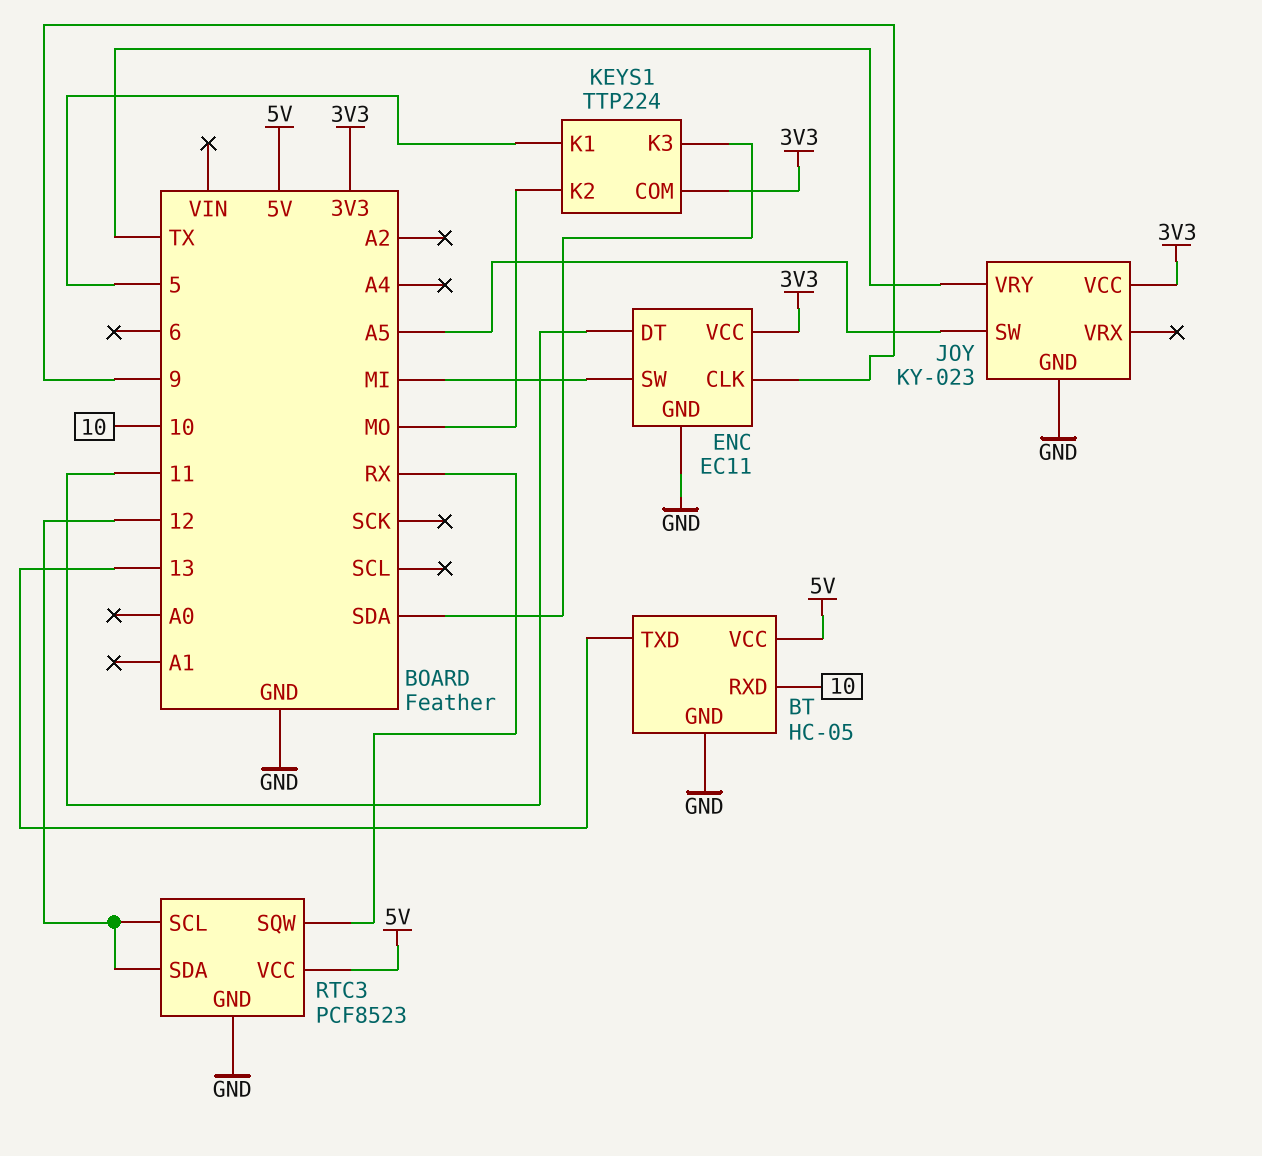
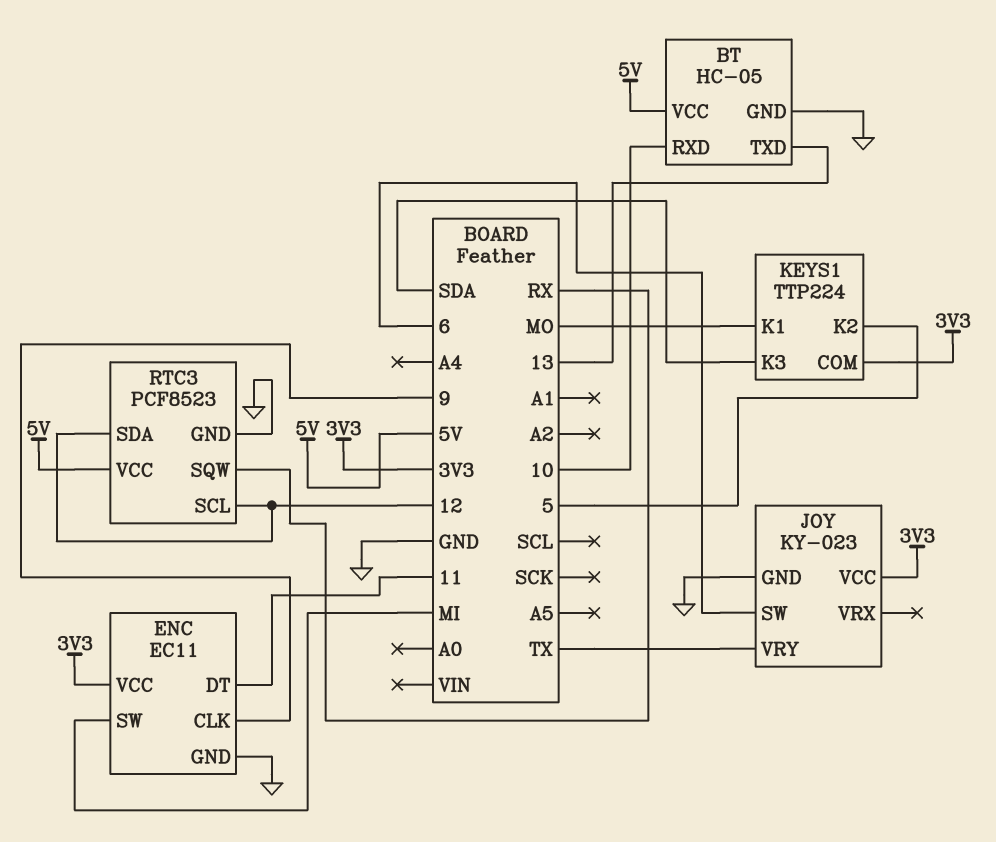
JOY pin SW: A5 -> 6
KEYS1 pin K1: 5 -> MO
KEYS1 pin K2: MO -> 5

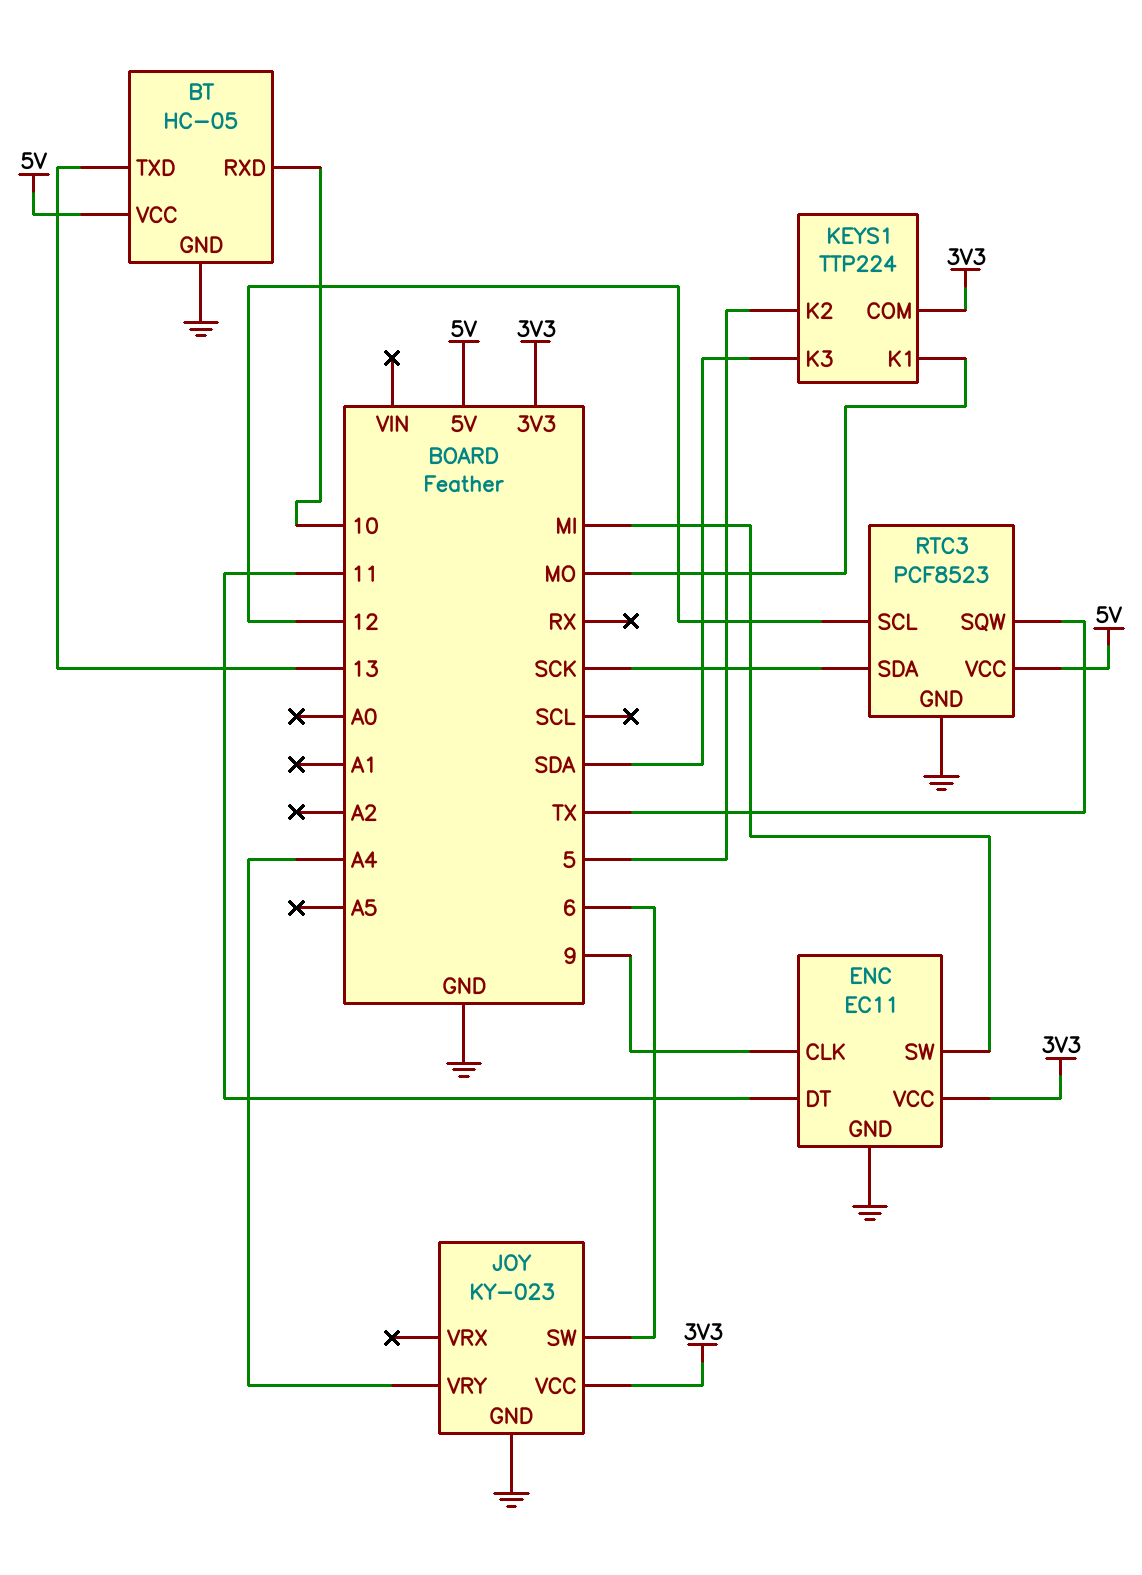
JOY pin VRY: TX -> A4
RTC3 pin SDA: 12 -> SCK
RTC3 pin SQW: RX -> TX

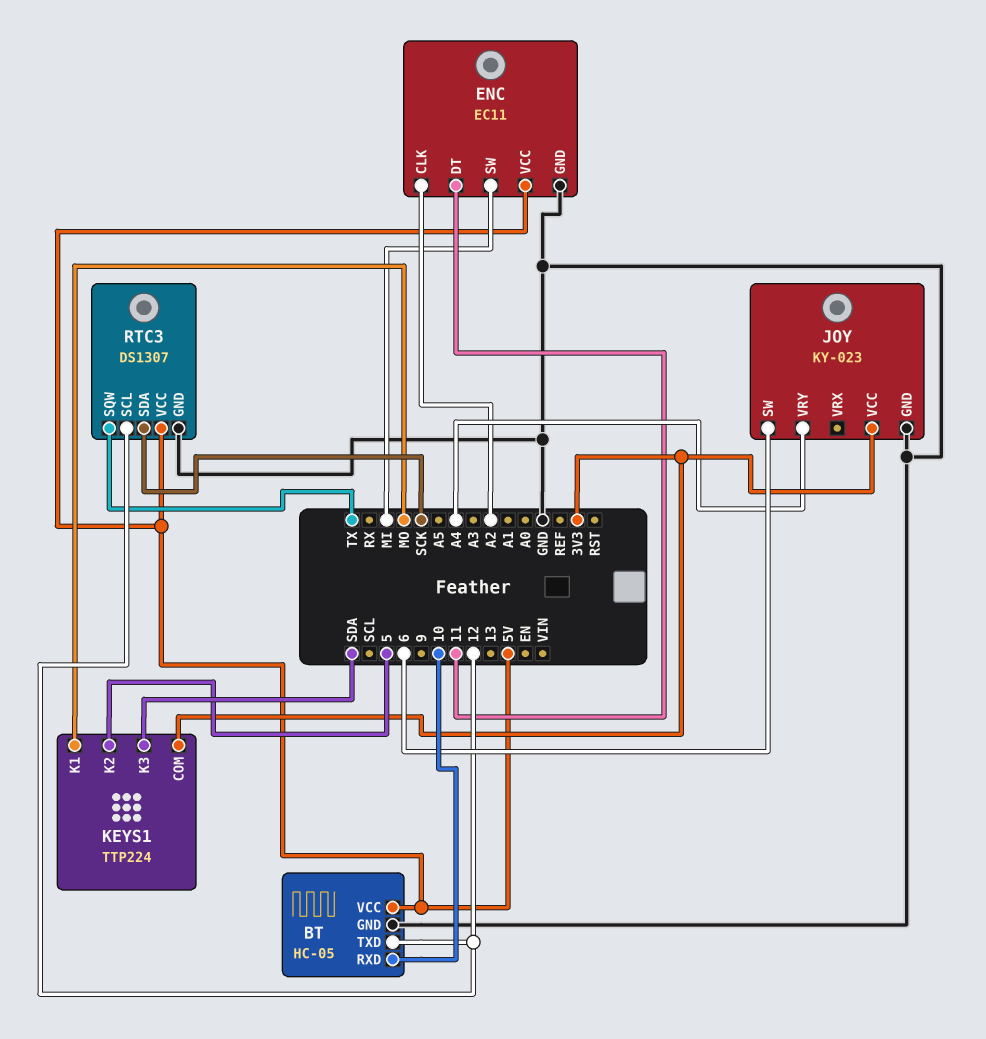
BT pin TXD: 13 -> 12
ENC pin CLK: 9 -> A2
ENC pin VCC: 3V3 -> 5V
RTC3: PCF8523 -> DS1307

